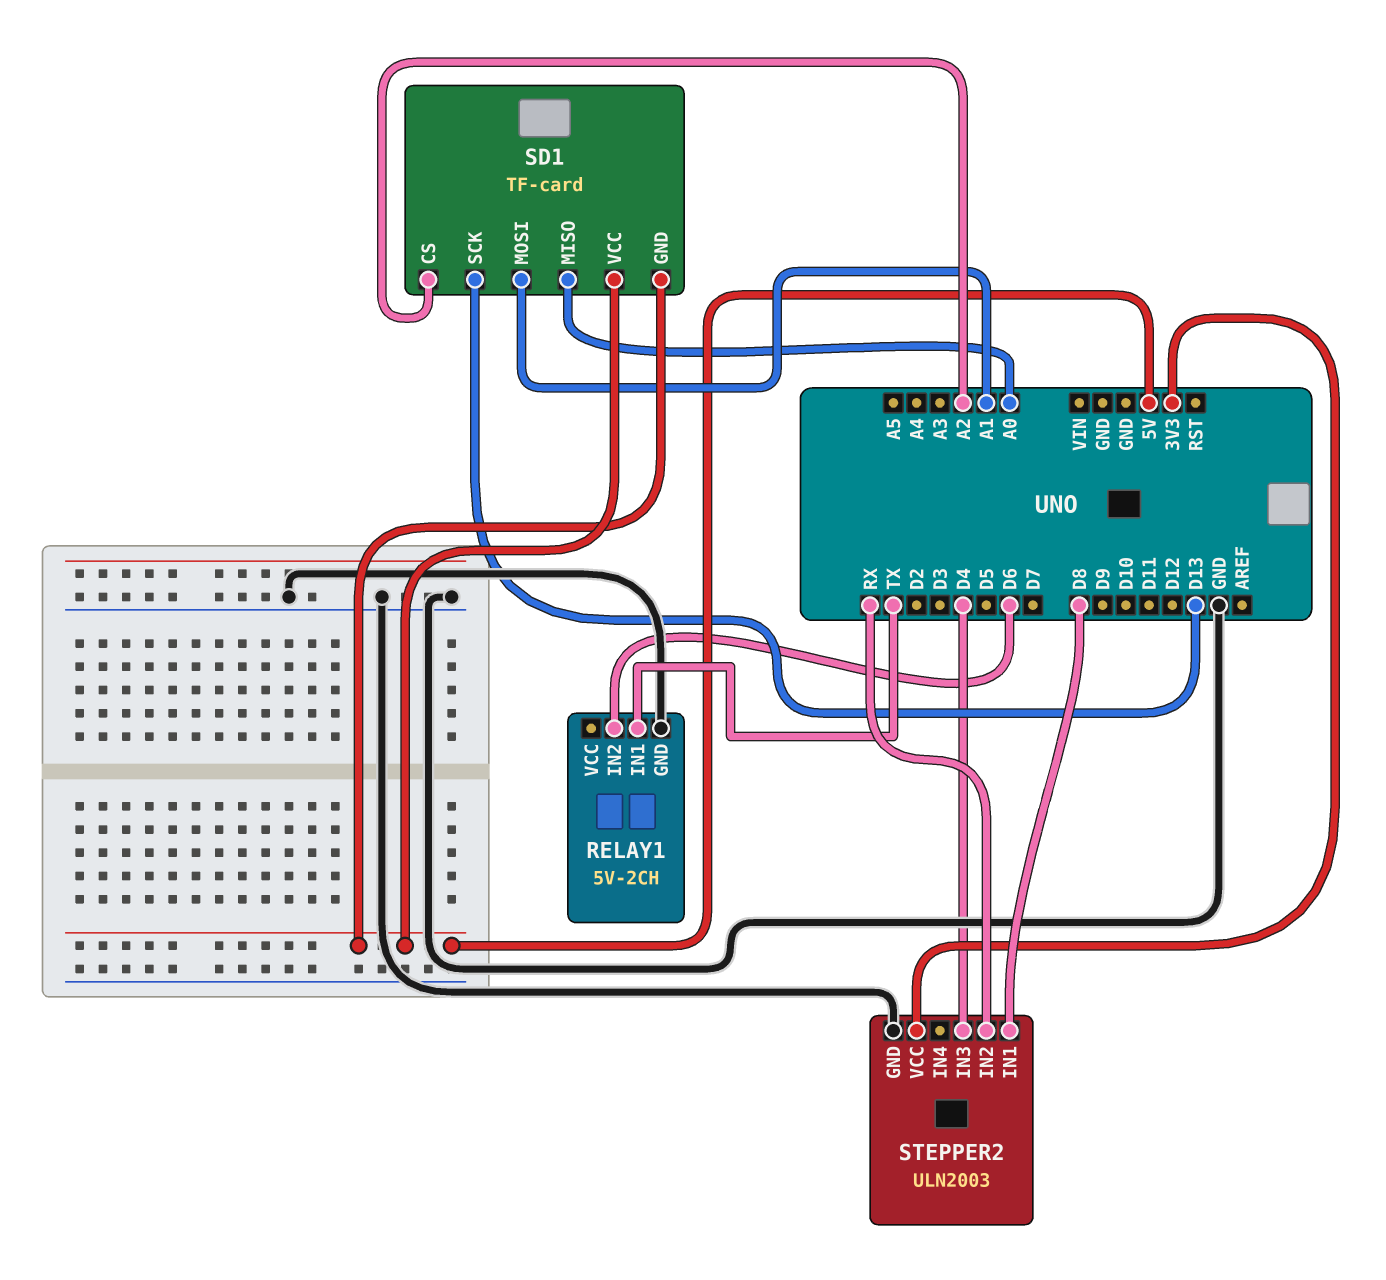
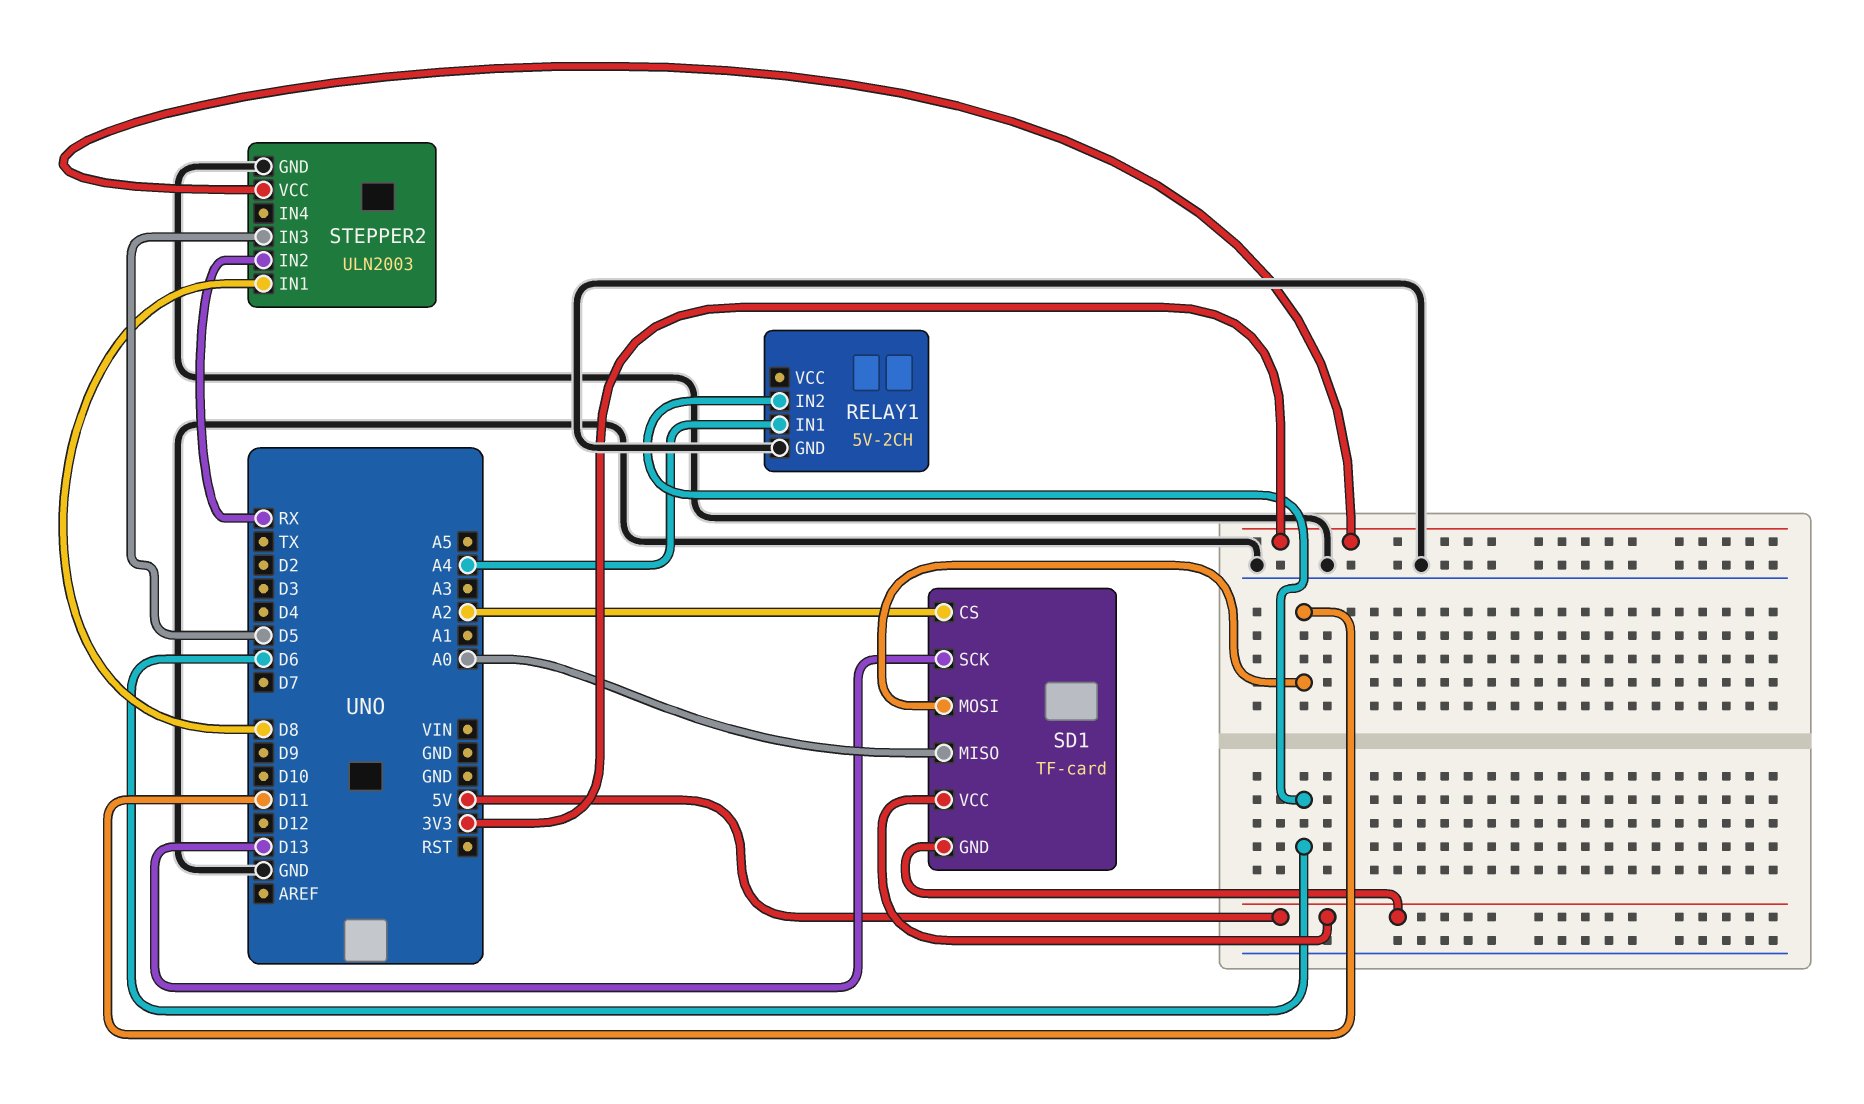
RELAY1 pin IN1: TX -> A4
SD1 pin MOSI: A1 -> D11
STEPPER2 pin IN3: D4 -> D5

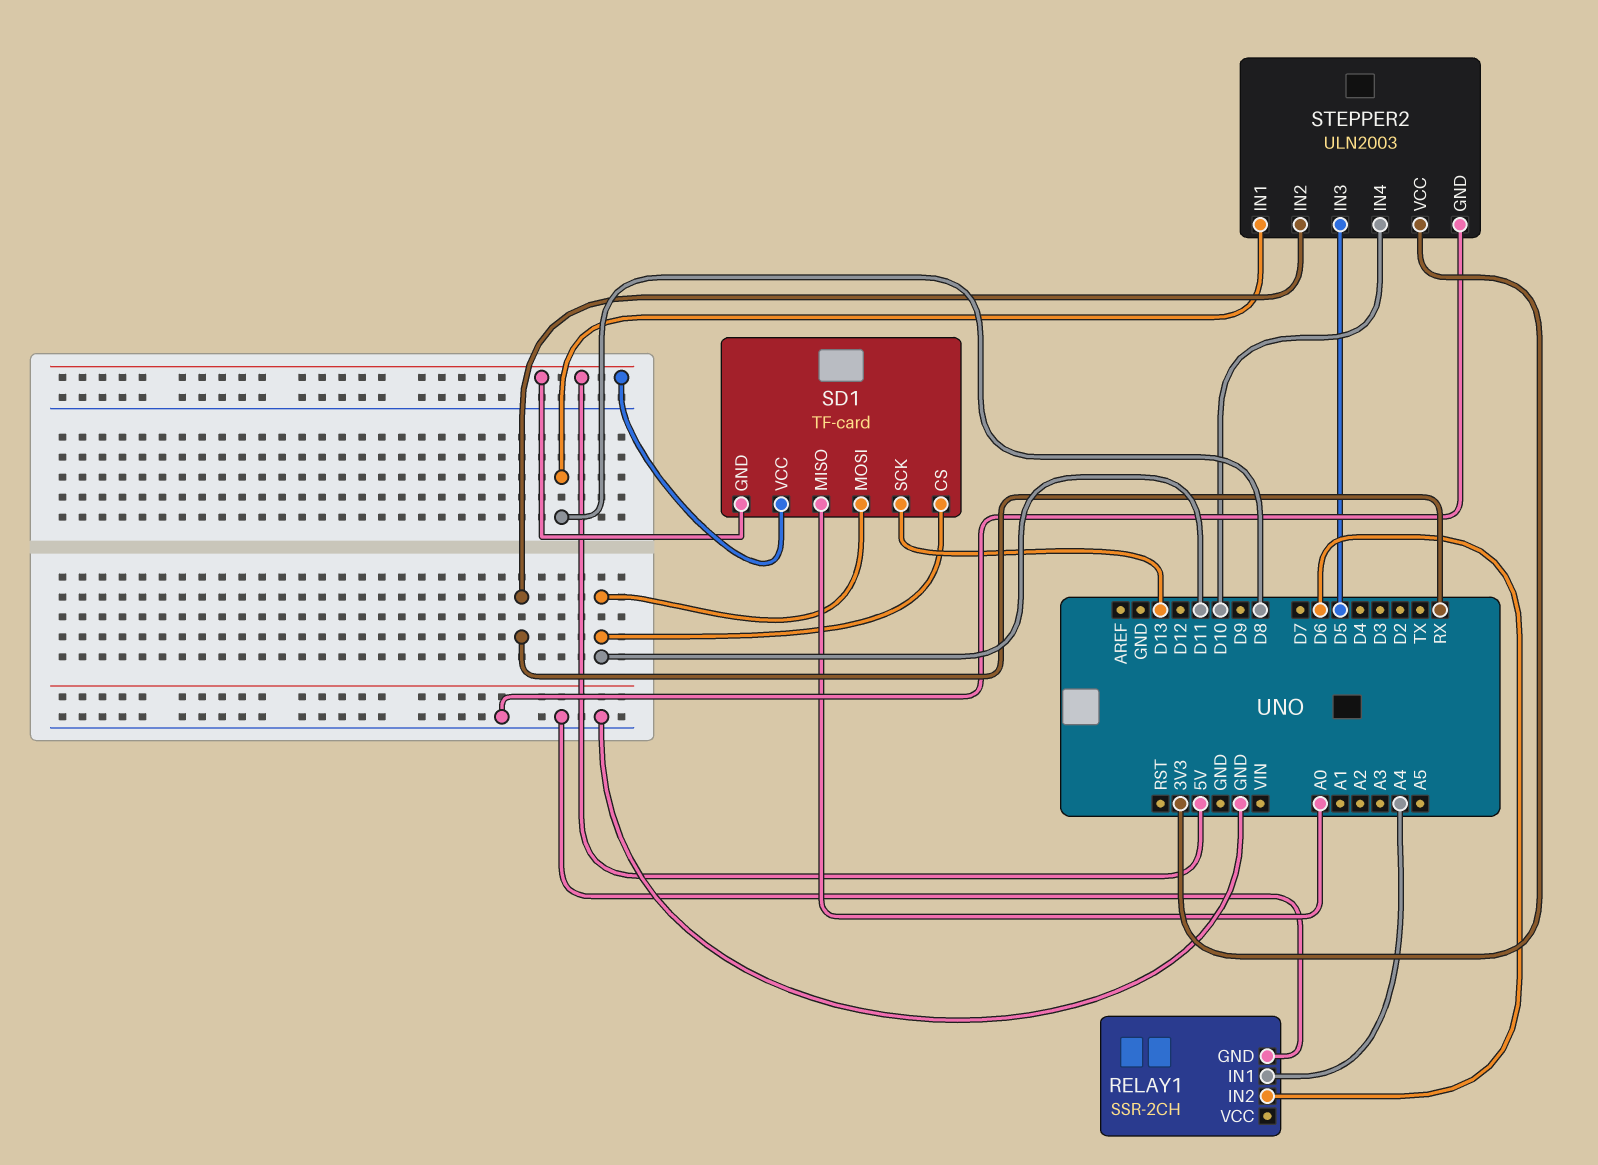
RELAY1: 5V-2CH -> SSR-2CH
SD1 pin CS: A2 -> D11
STEPPER2 pin IN4: none -> D10

